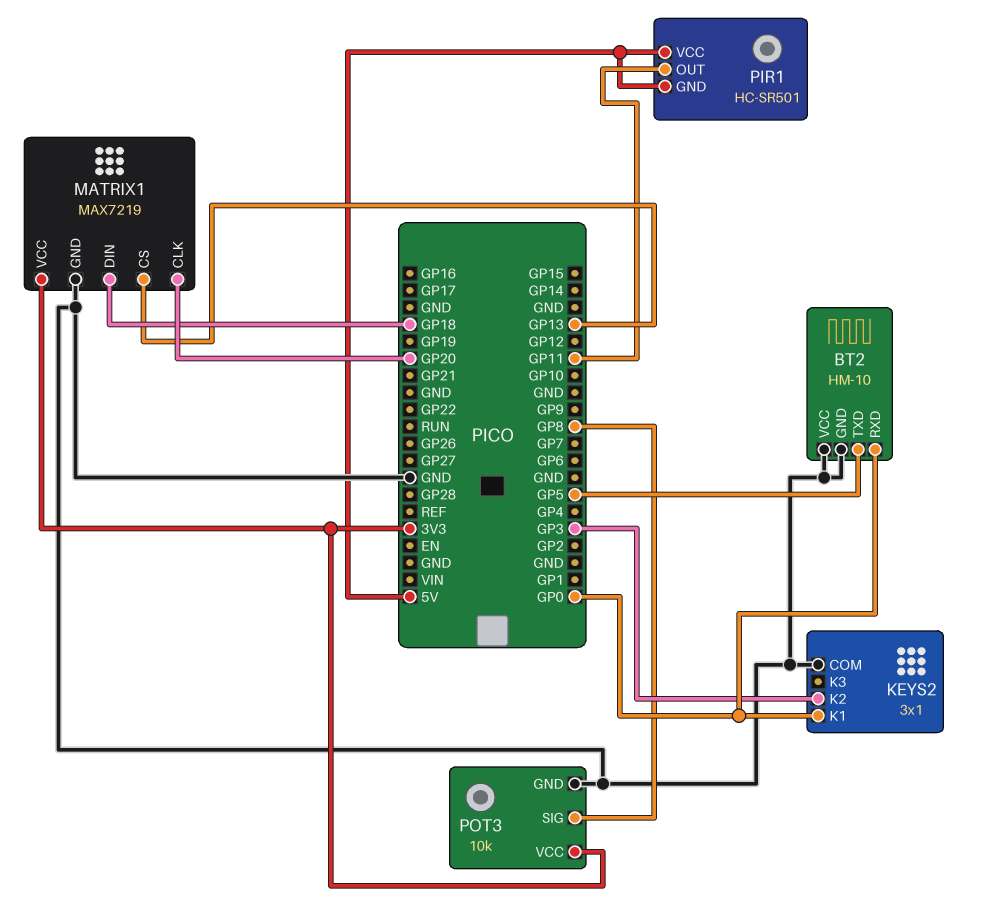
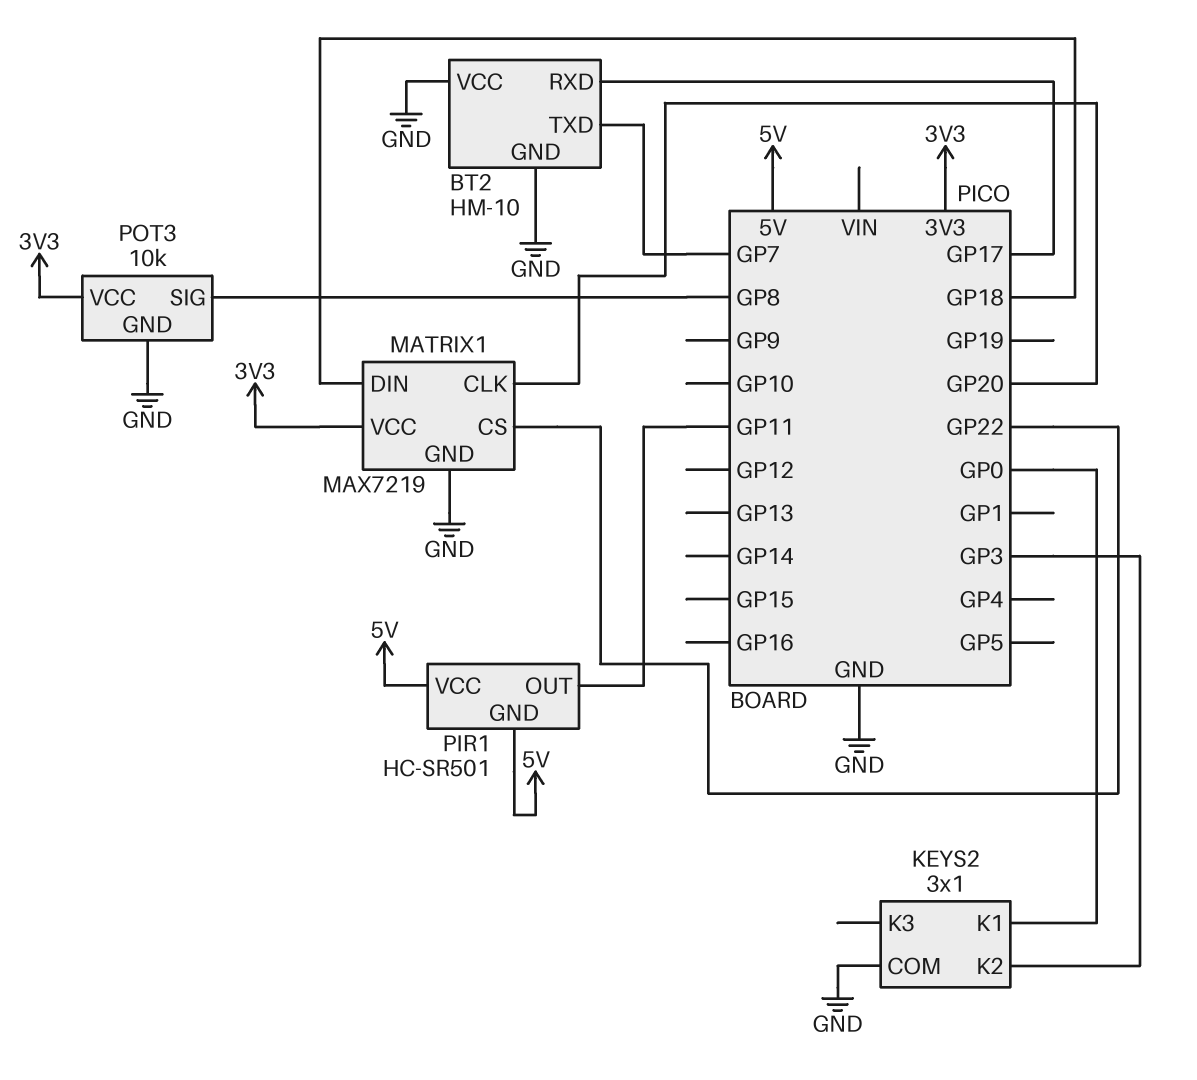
BT2 pin RXD: GP0 -> GP17
BT2 pin TXD: GP5 -> GP7
MATRIX1 pin CS: GP13 -> GP22

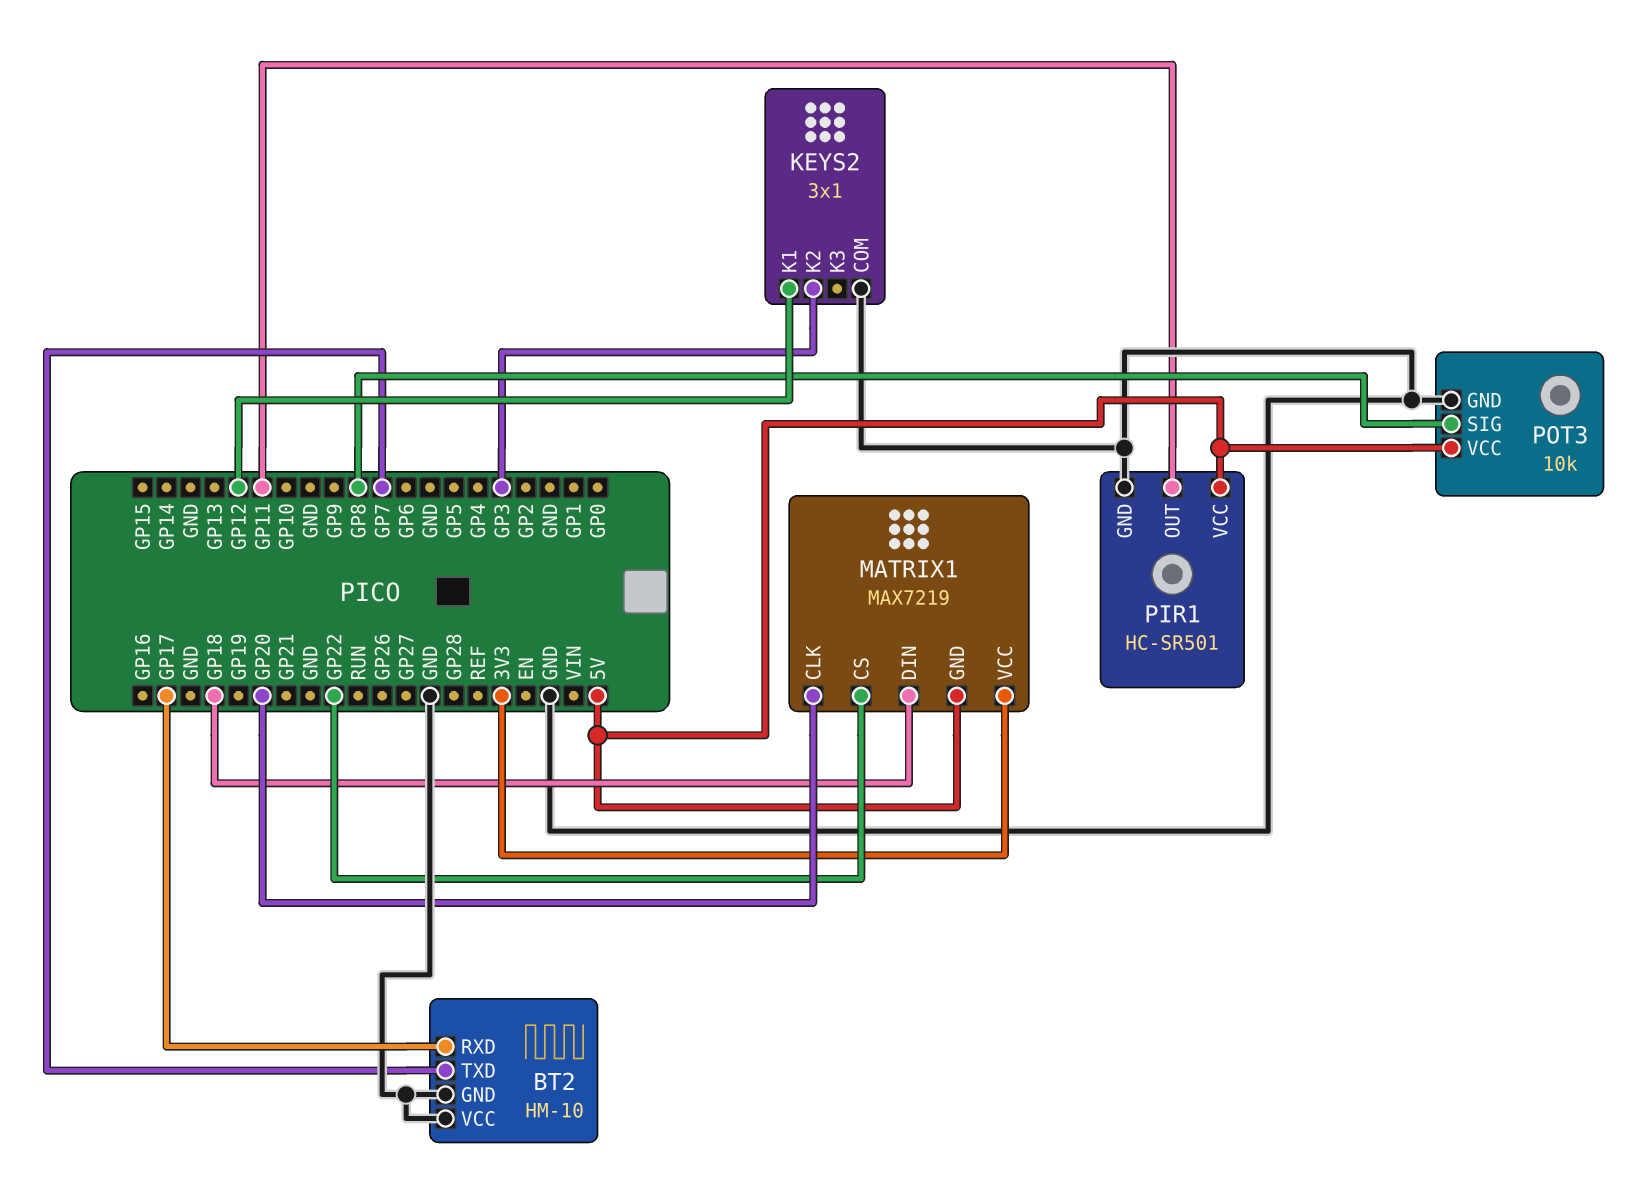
KEYS2 pin K1: GP0 -> GP12
MATRIX1 pin GND: GND -> 5V
PIR1 pin GND: 5V -> GND
POT3 pin VCC: 3V3 -> 5V

